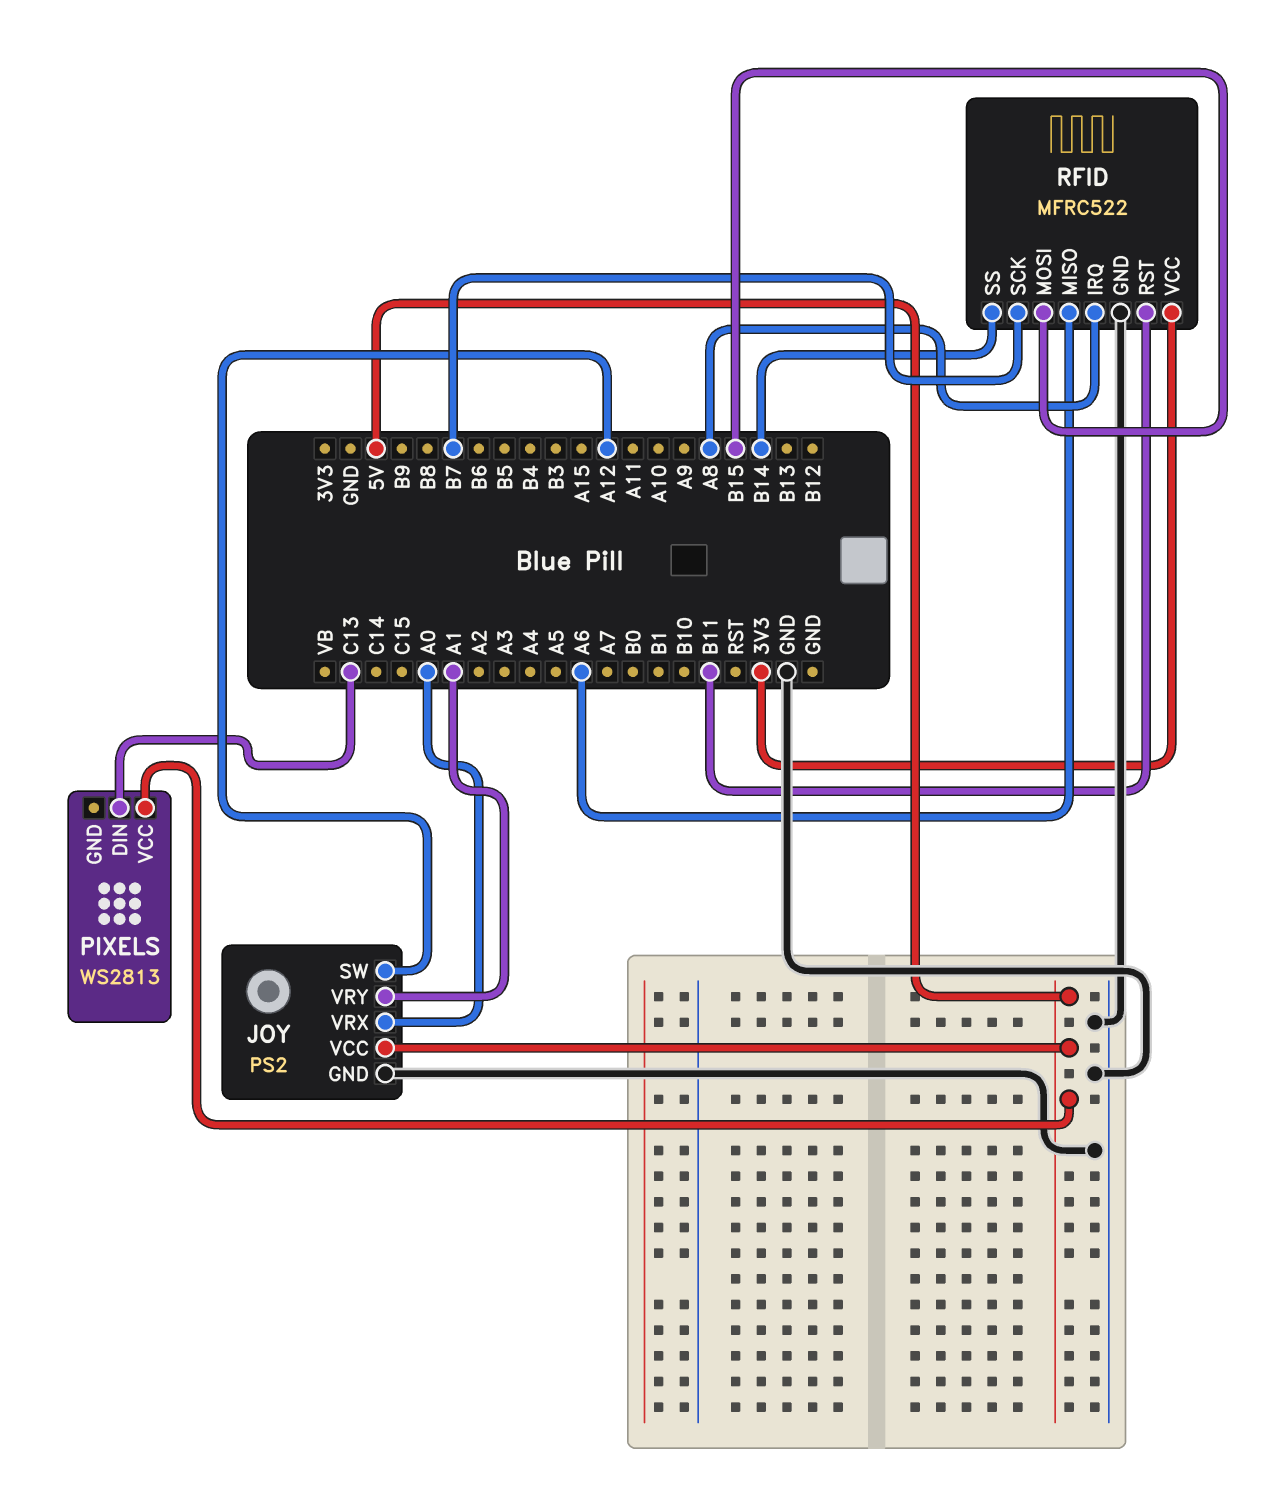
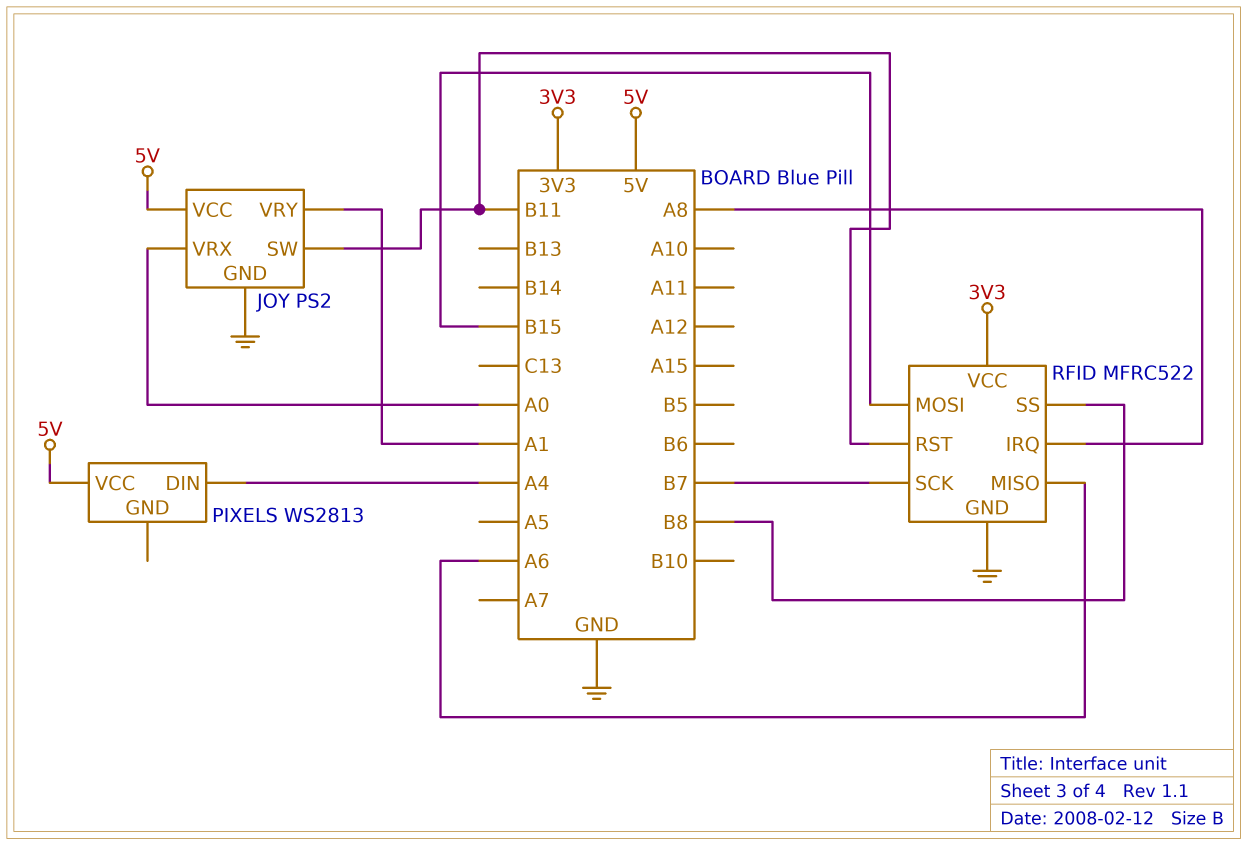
JOY pin SW: A12 -> B11
PIXELS pin DIN: C13 -> A4
RFID pin SS: B14 -> B8

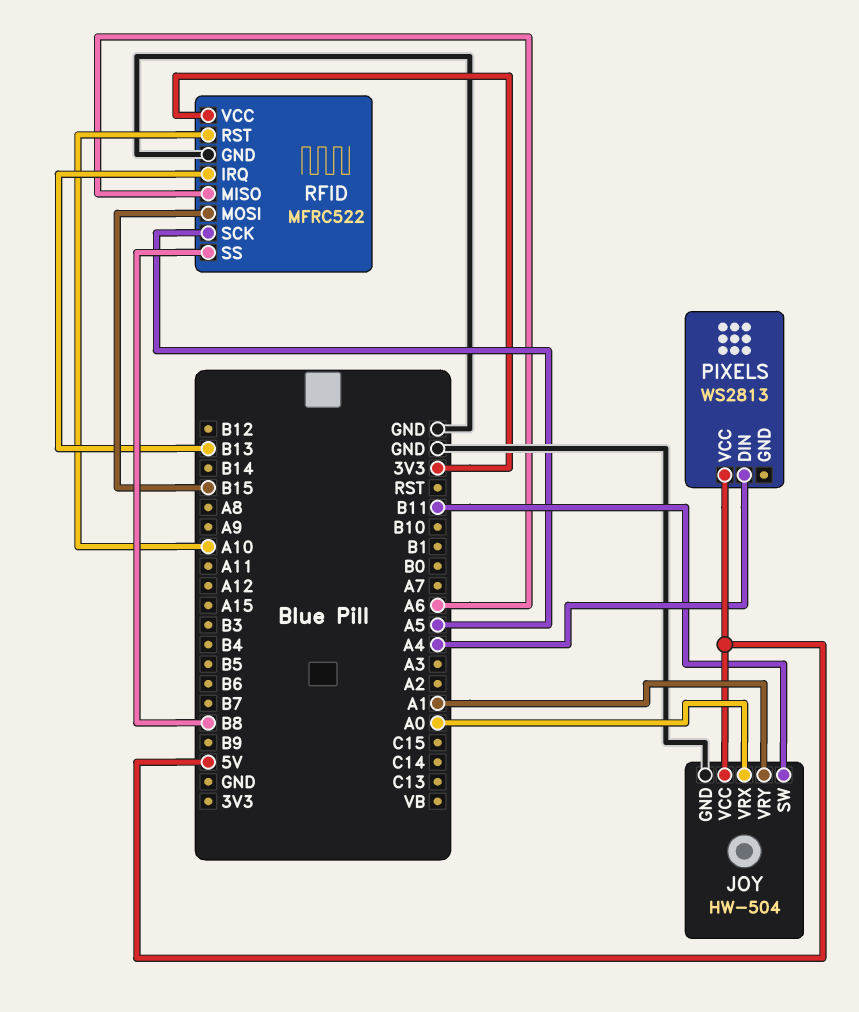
JOY: PS2 -> HW-504
RFID pin IRQ: A8 -> B13
RFID pin RST: B11 -> A10
RFID pin SCK: B7 -> A5

